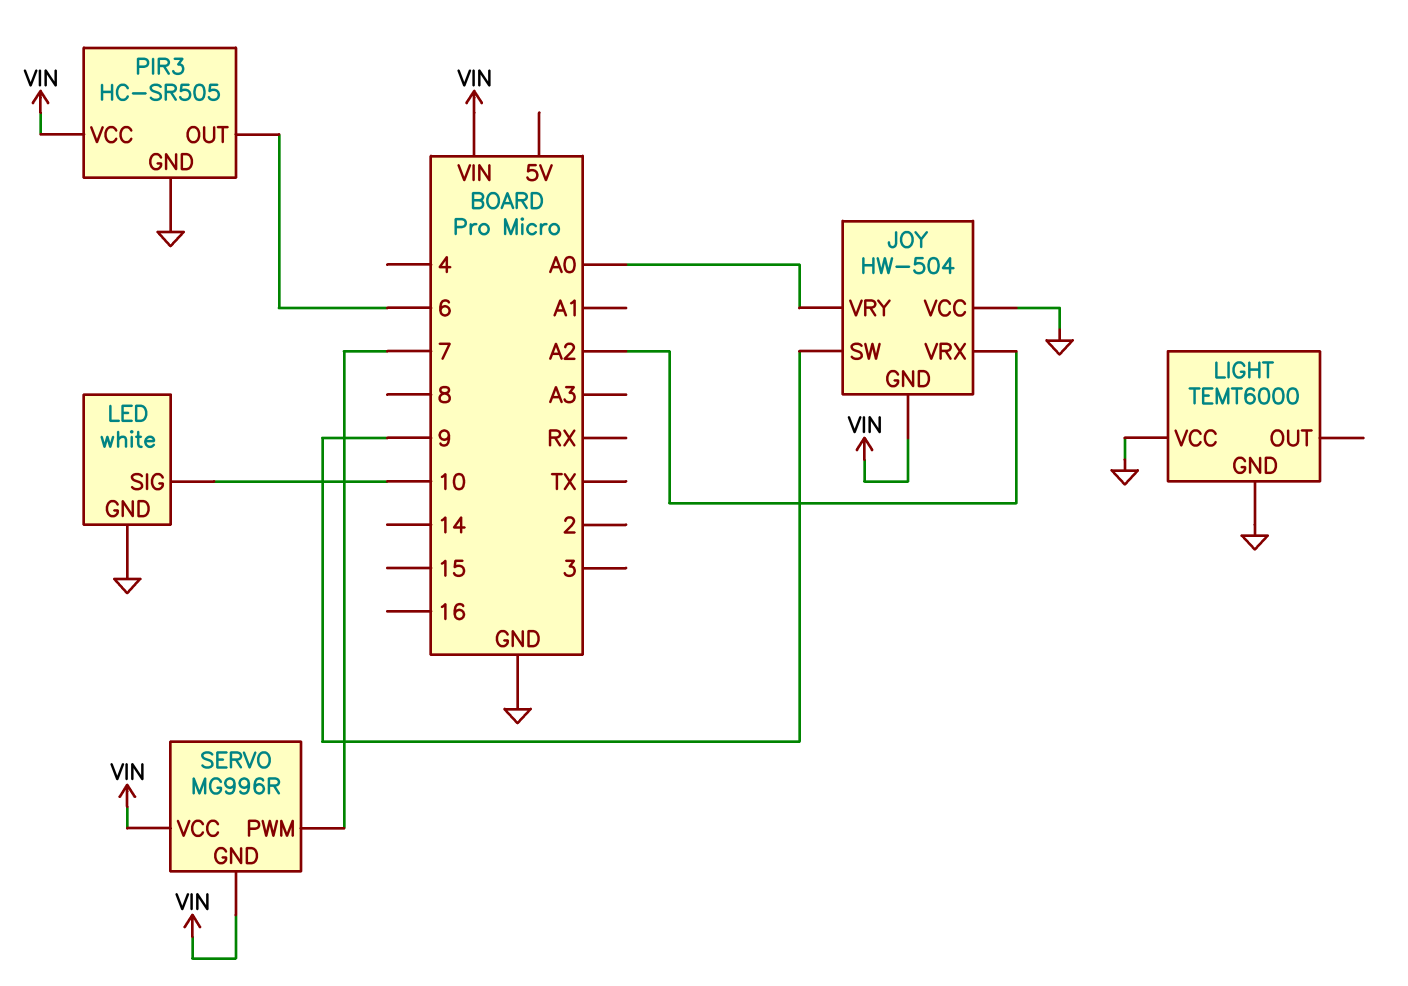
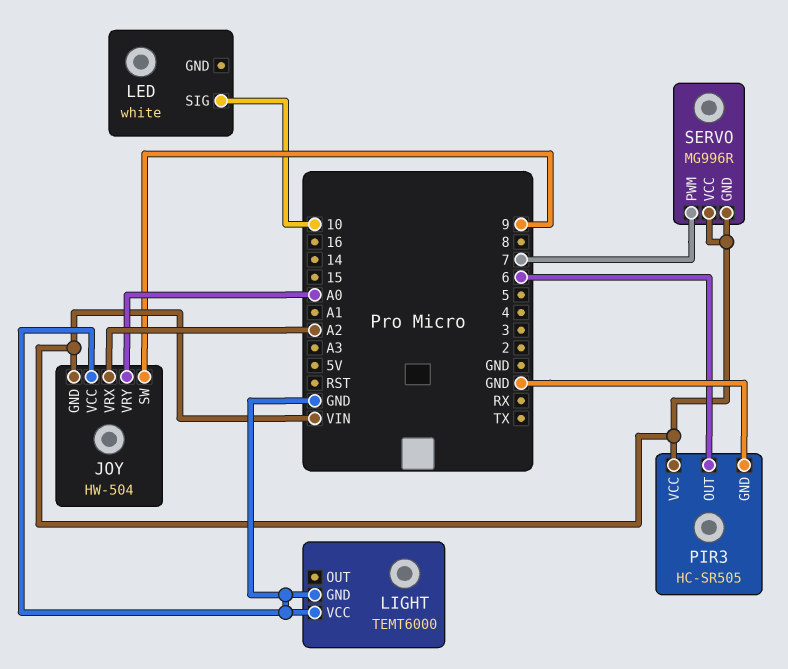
LED pin GND: GND -> none

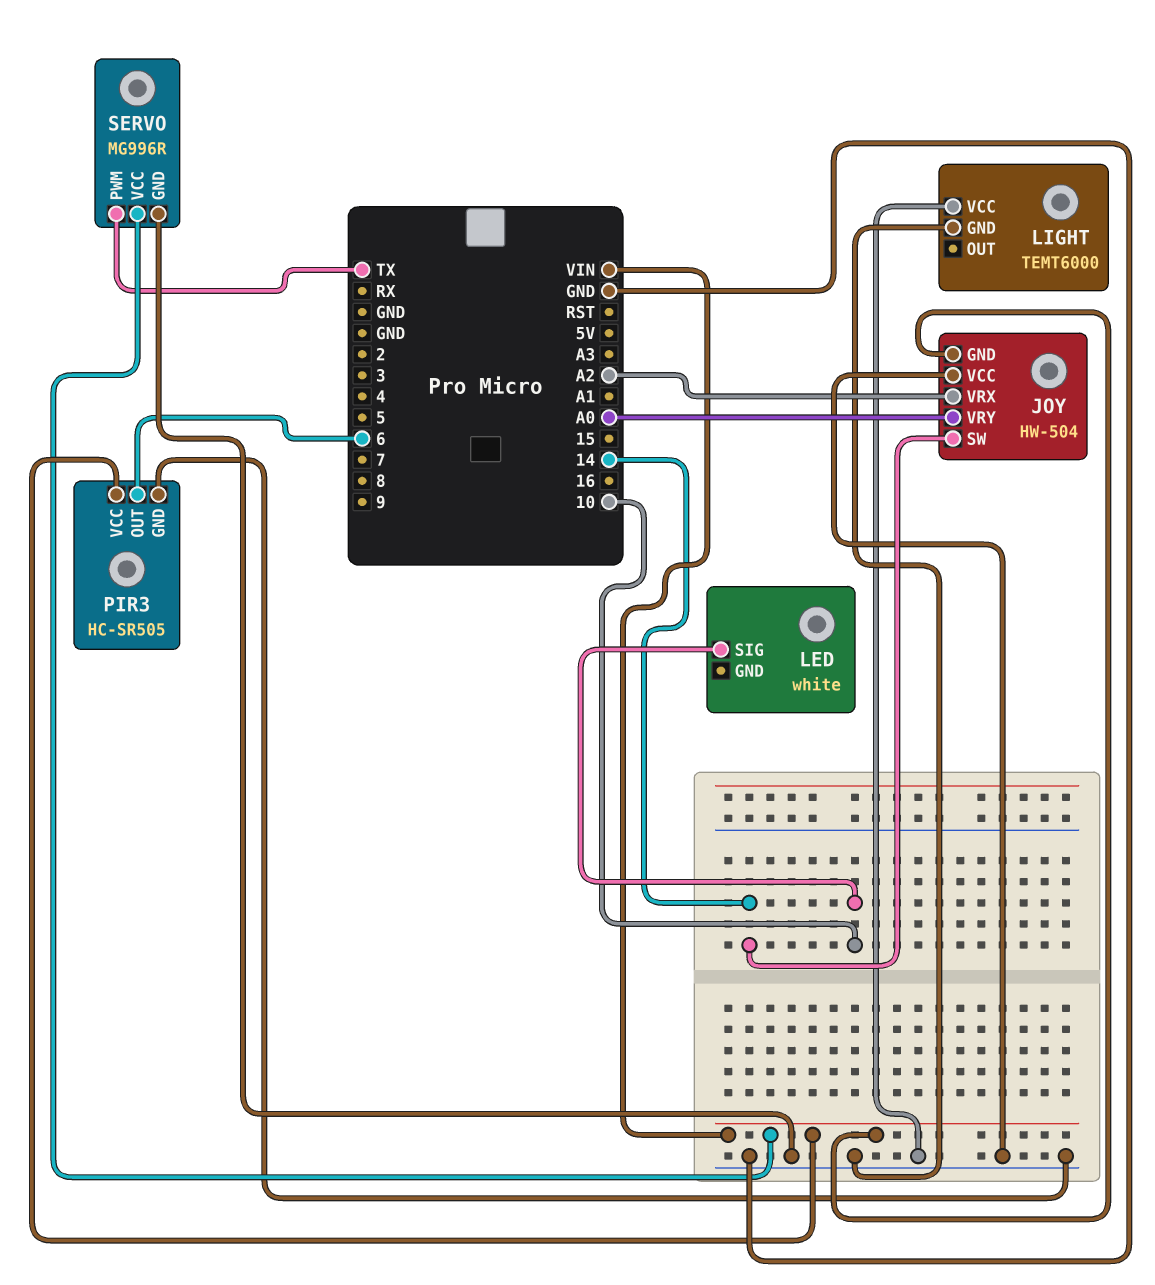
JOY pin SW: 9 -> 14
SERVO pin GND: VIN -> GND
SERVO pin PWM: 7 -> TX

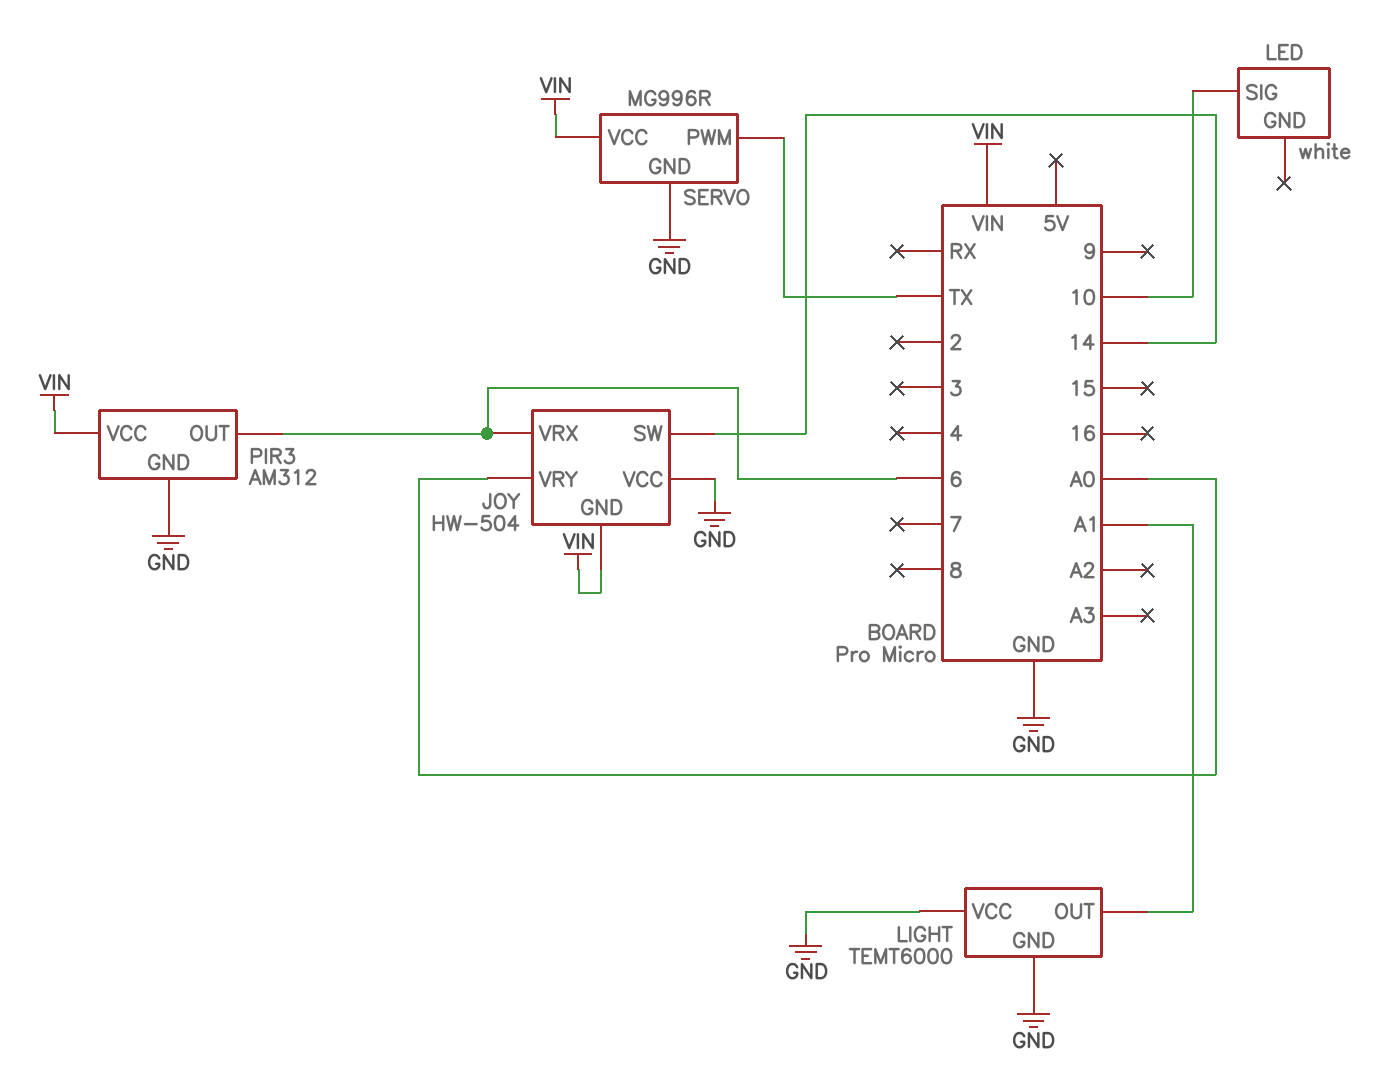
JOY pin VRX: A2 -> 6
LIGHT pin OUT: none -> A1
PIR3: HC-SR505 -> AM312

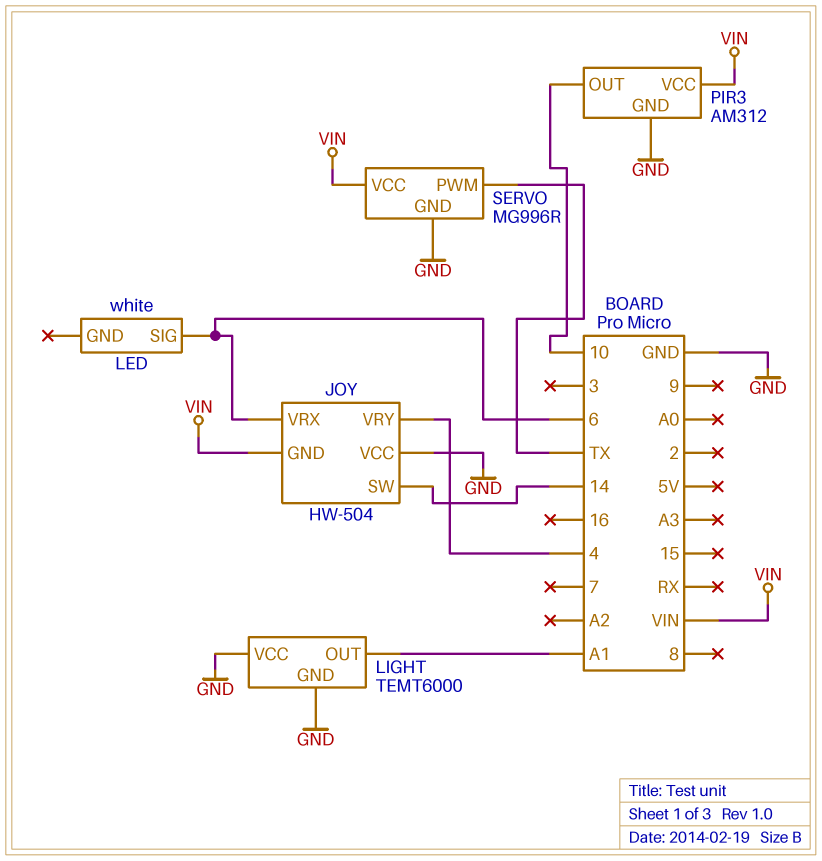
JOY pin VRY: A0 -> 4
LED pin SIG: 10 -> 6
PIR3 pin OUT: 6 -> 10

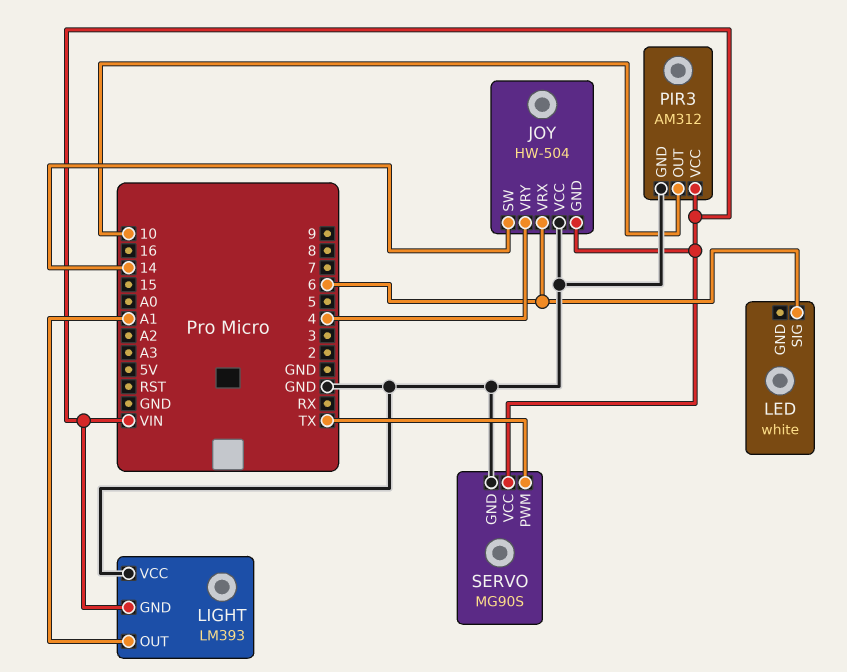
LIGHT: TEMT6000 -> LM393
LIGHT pin GND: GND -> VIN
SERVO: MG996R -> MG90S

